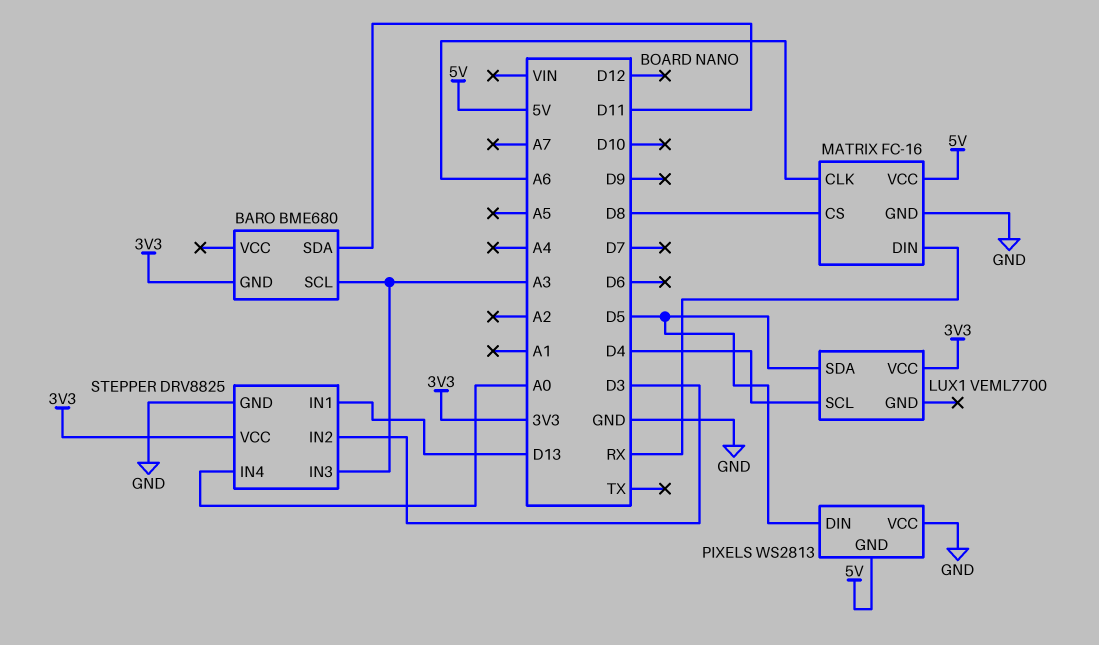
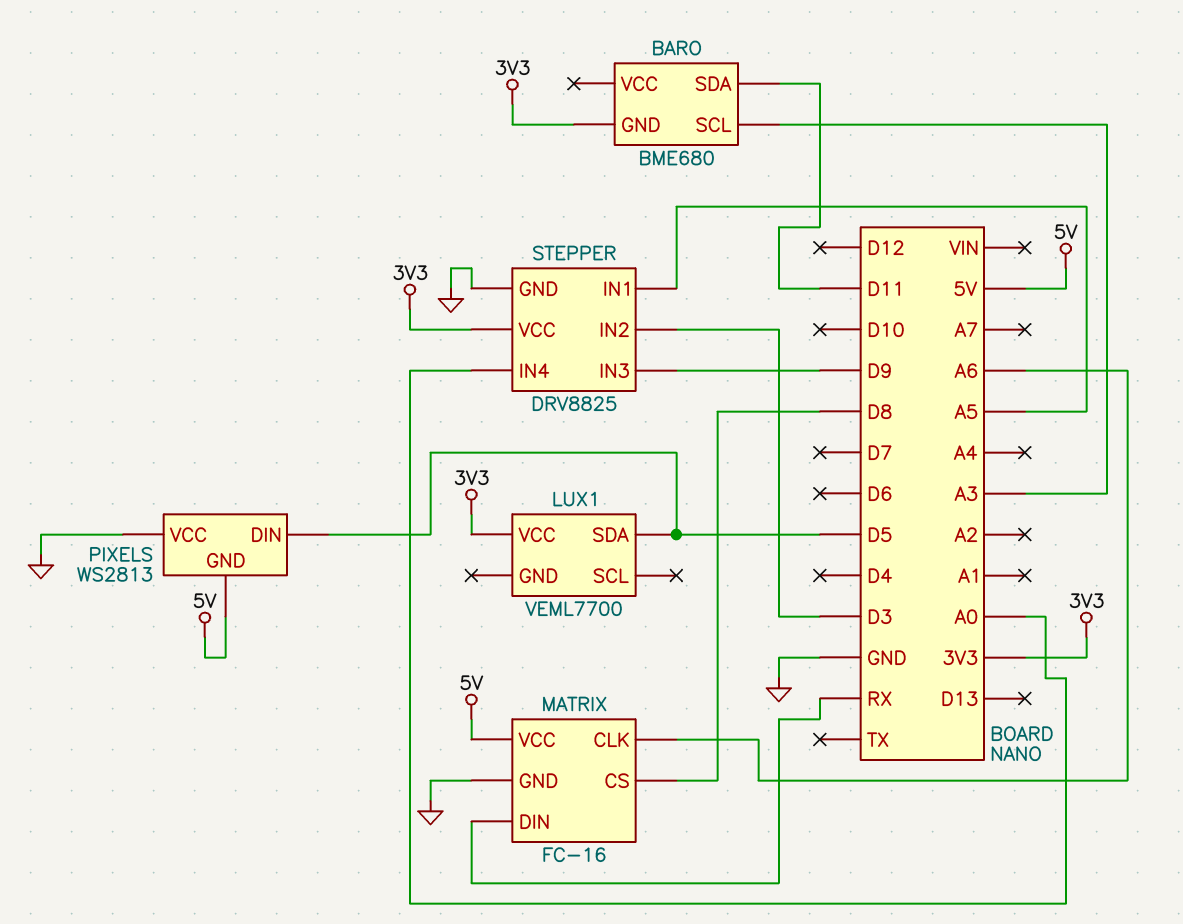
LUX1 pin SCL: D4 -> none
STEPPER pin IN1: D13 -> A5
STEPPER pin IN3: A3 -> D9

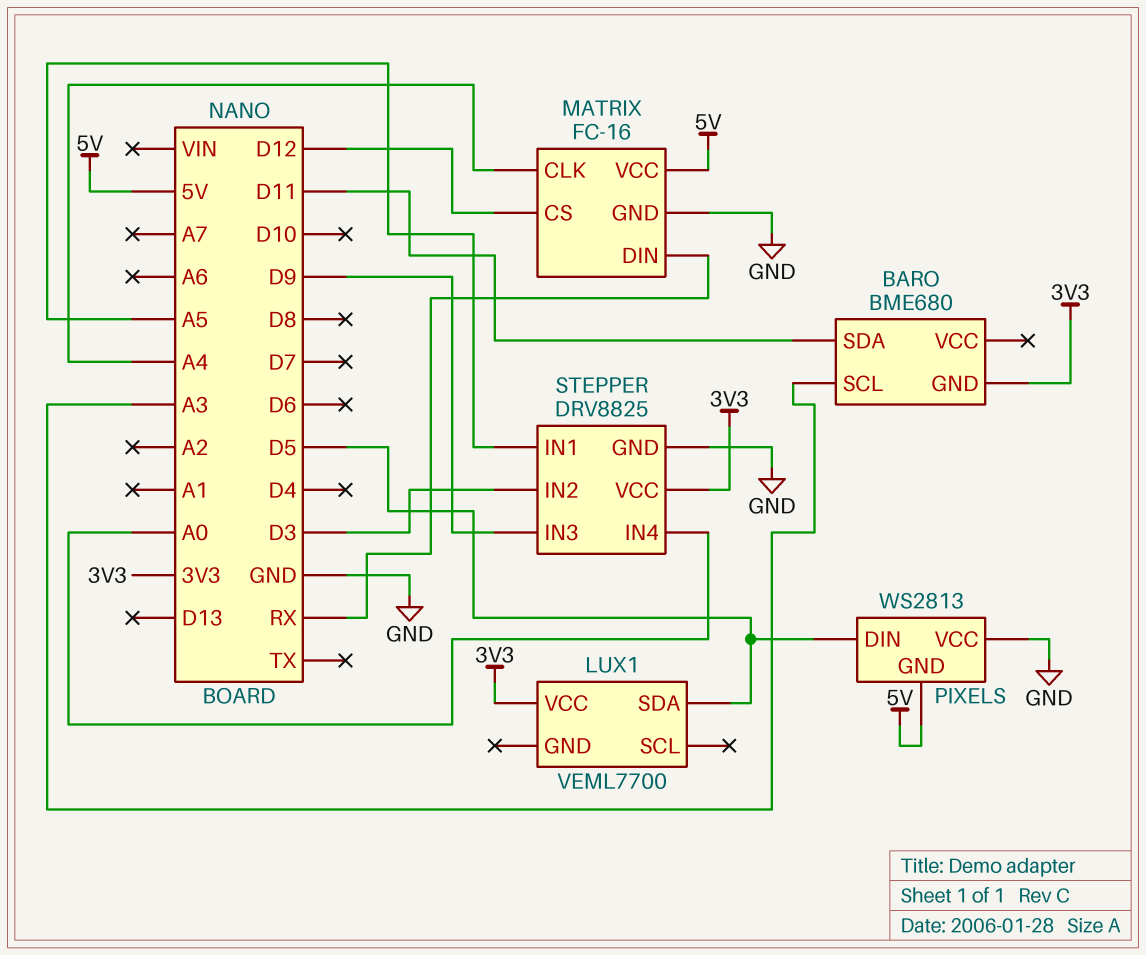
MATRIX pin CLK: A6 -> A4
MATRIX pin CS: D8 -> D12

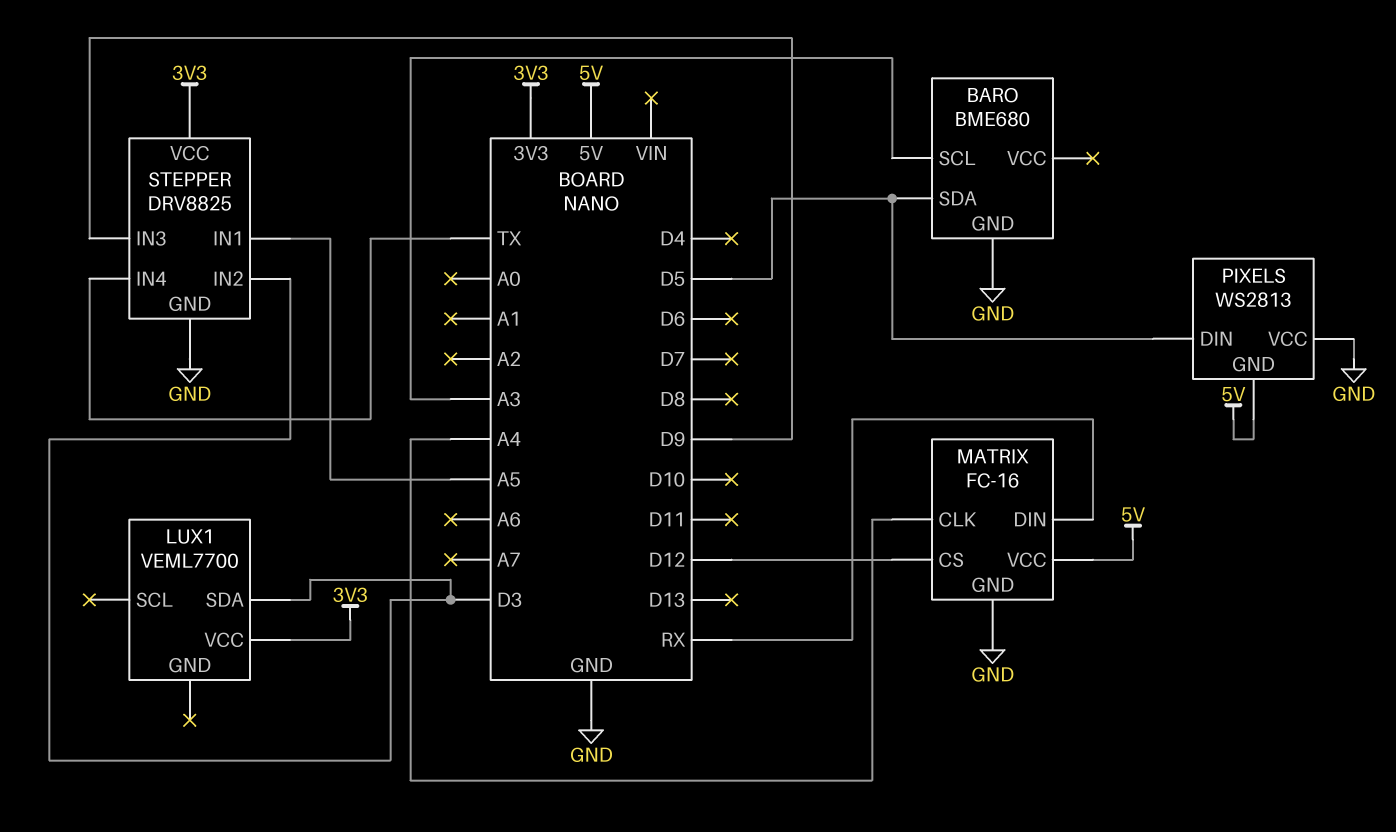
BARO pin GND: 3V3 -> GND
BARO pin SDA: D11 -> D5
LUX1 pin SDA: D5 -> D3
STEPPER pin IN4: A0 -> TX

